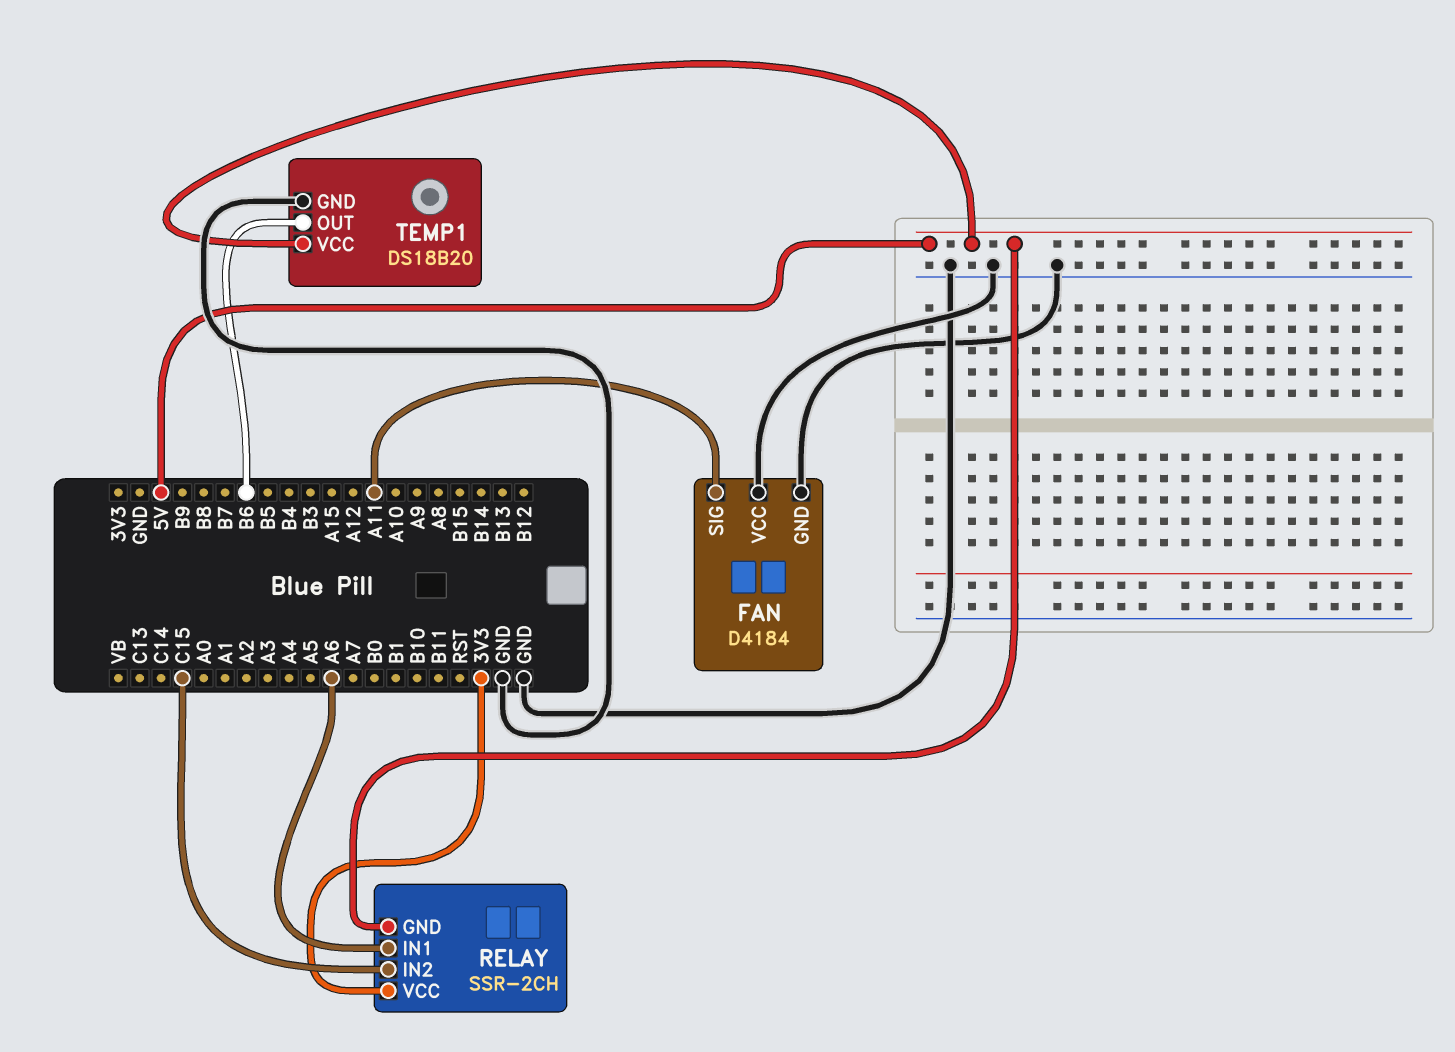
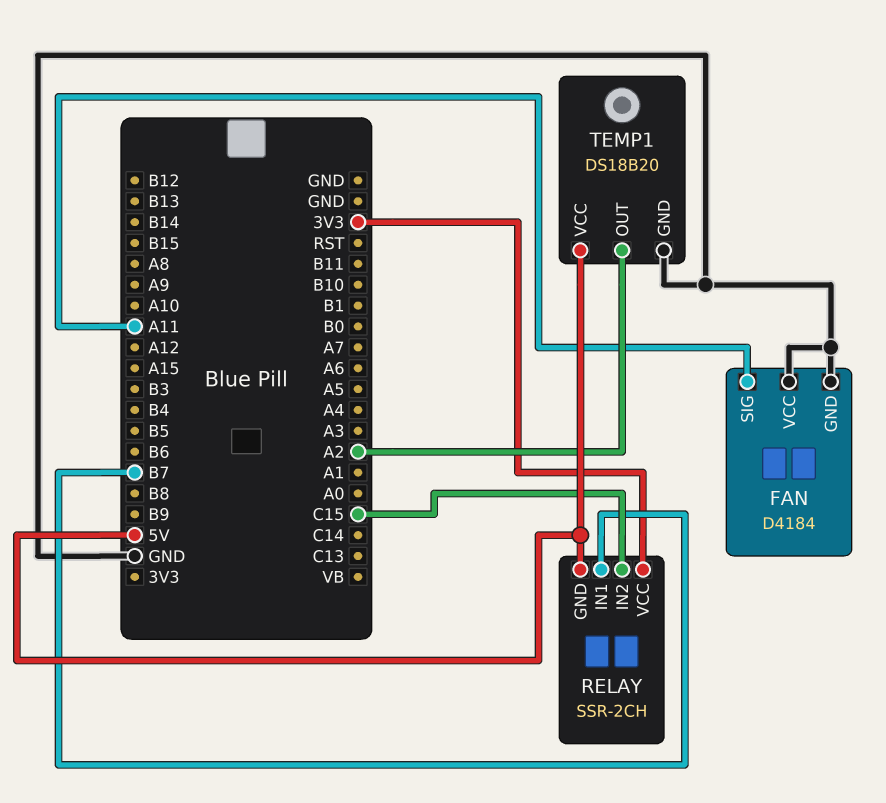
RELAY pin IN1: A6 -> B7
TEMP1 pin OUT: B6 -> A2

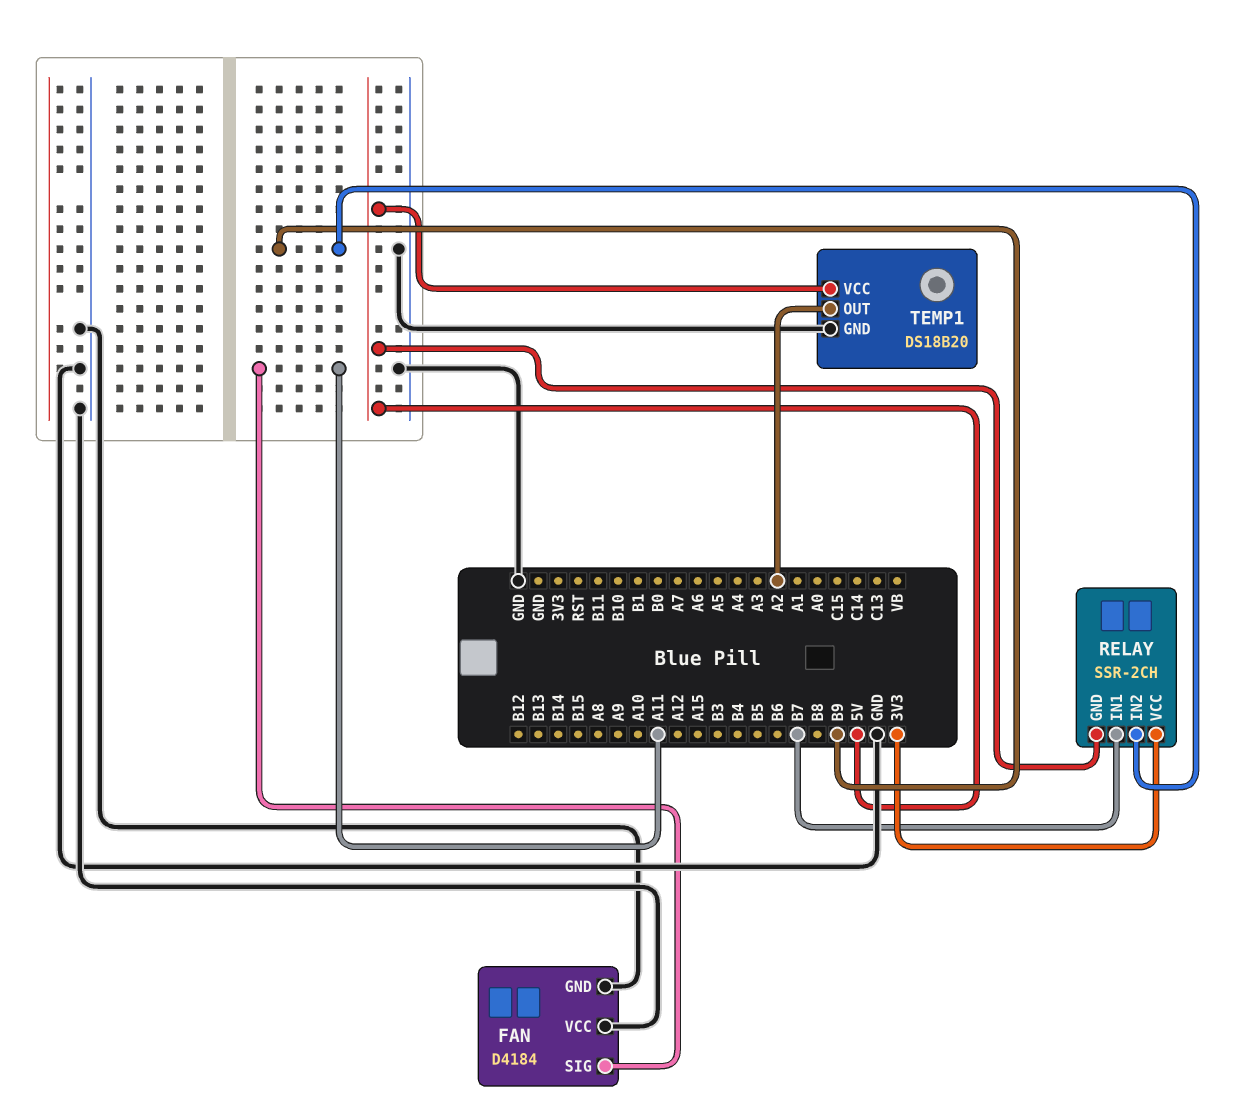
RELAY pin IN2: C15 -> B9

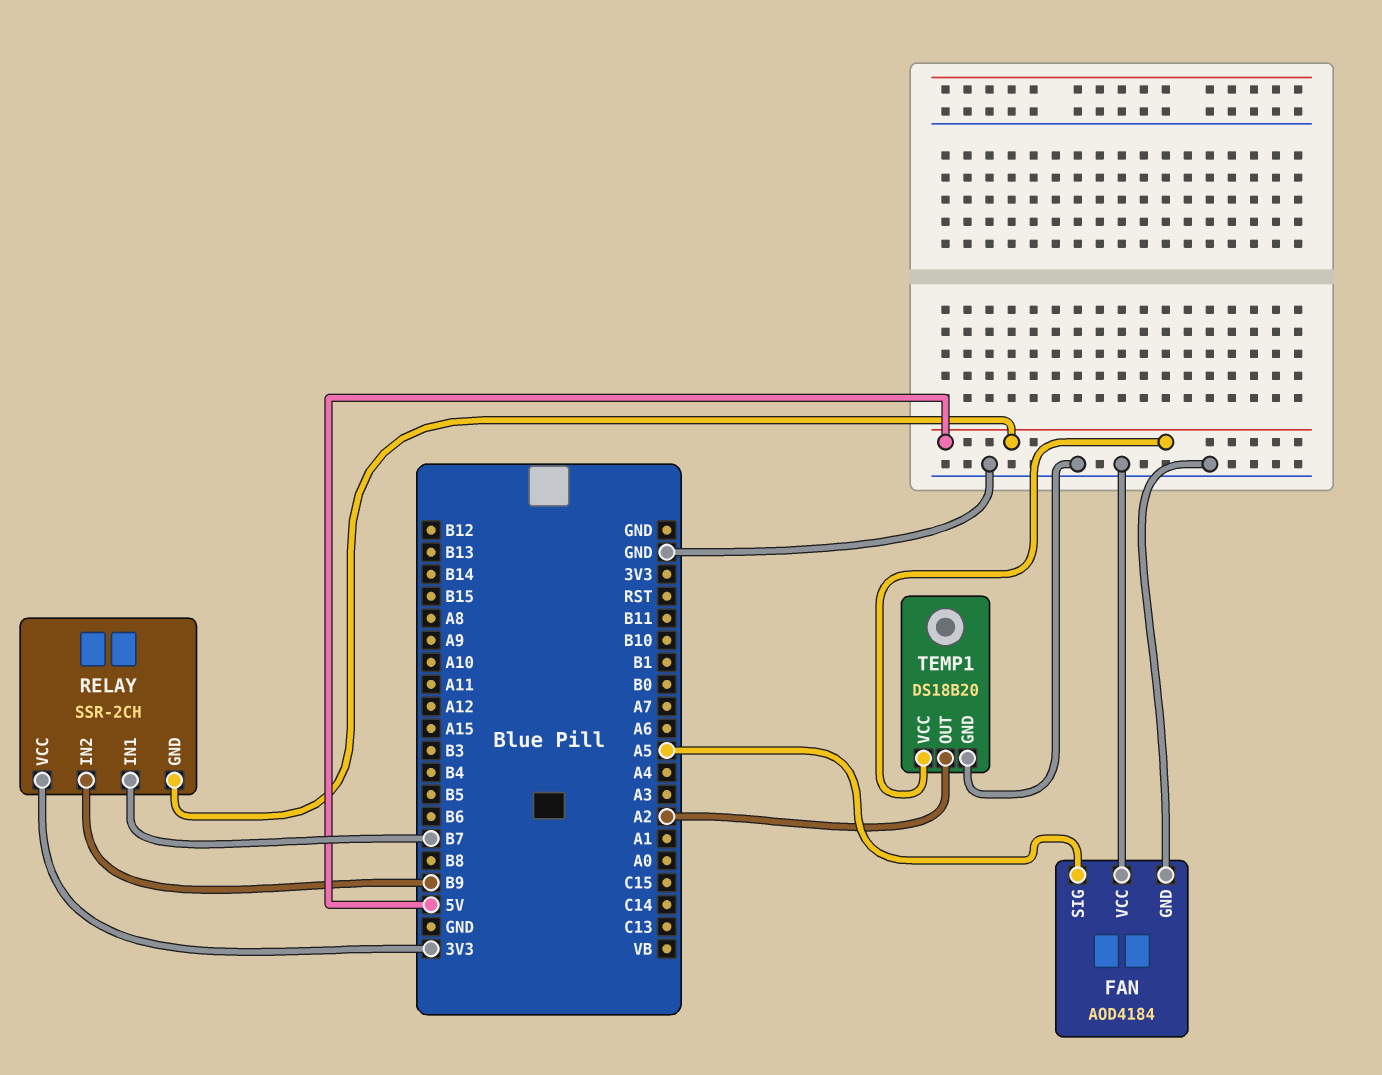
FAN: D4184 -> AOD4184
FAN pin SIG: A11 -> A5

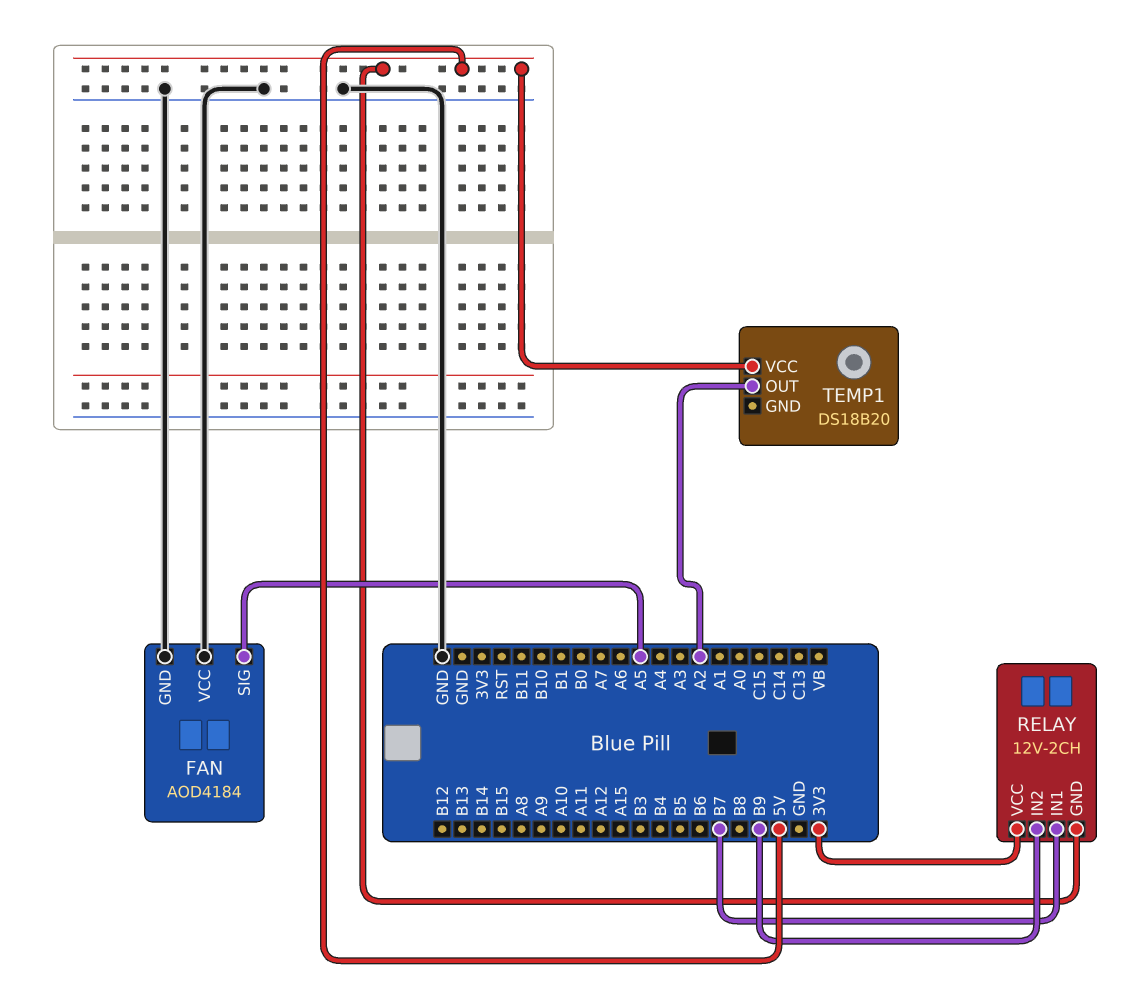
RELAY: SSR-2CH -> 12V-2CH
TEMP1 pin GND: GND -> none

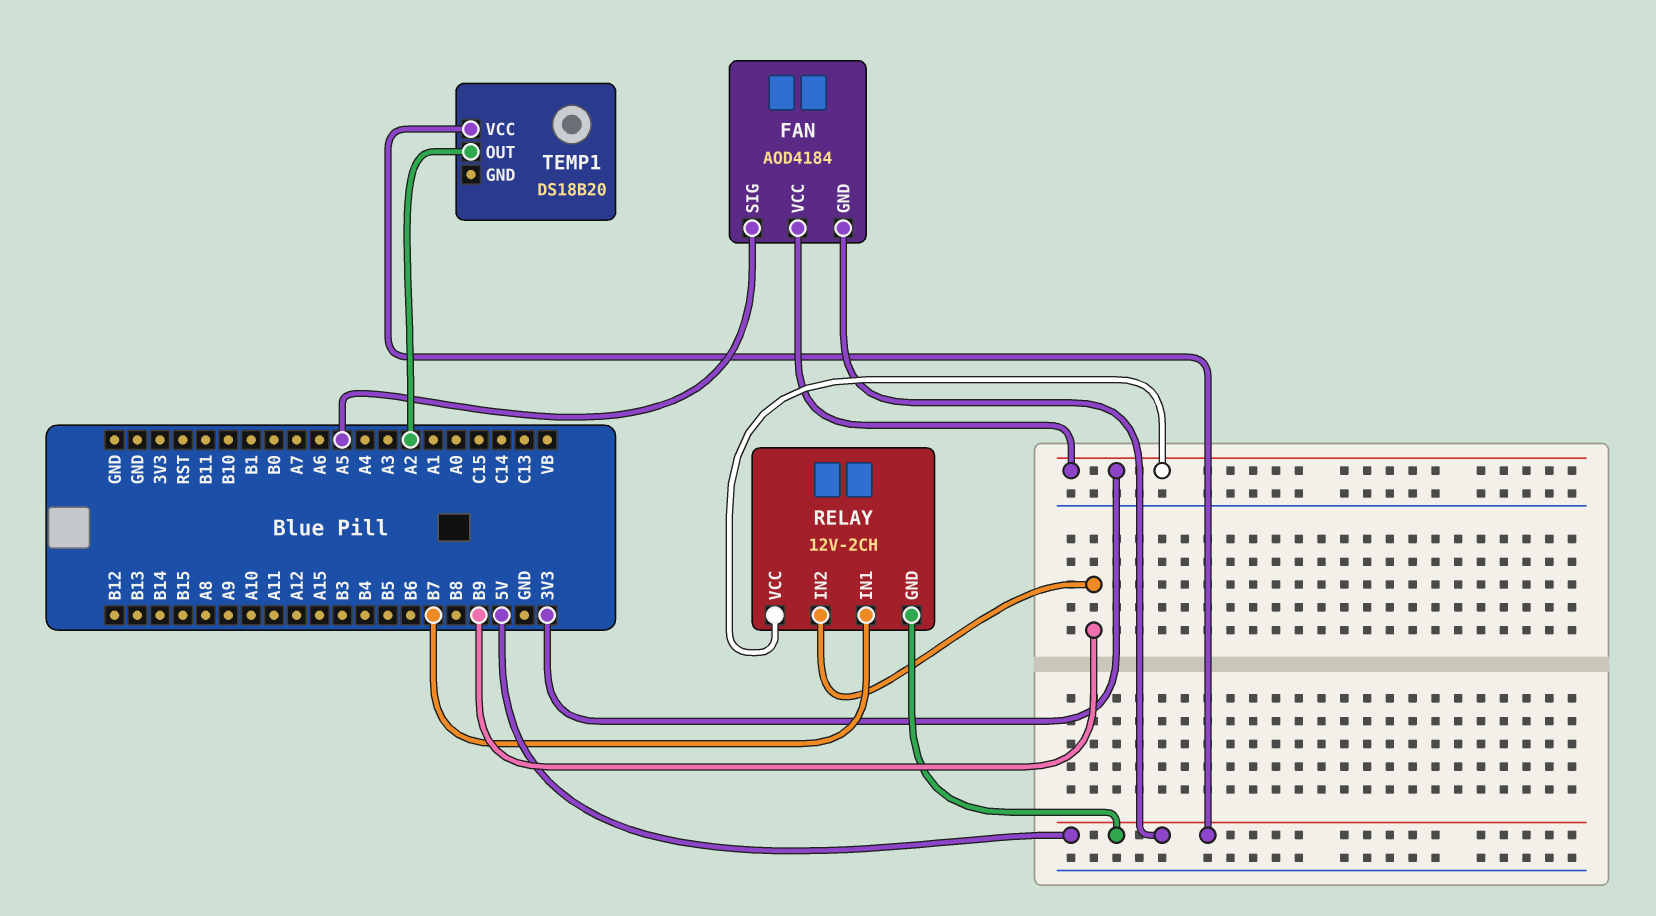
FAN pin GND: GND -> 5V
FAN pin VCC: GND -> 3V3

